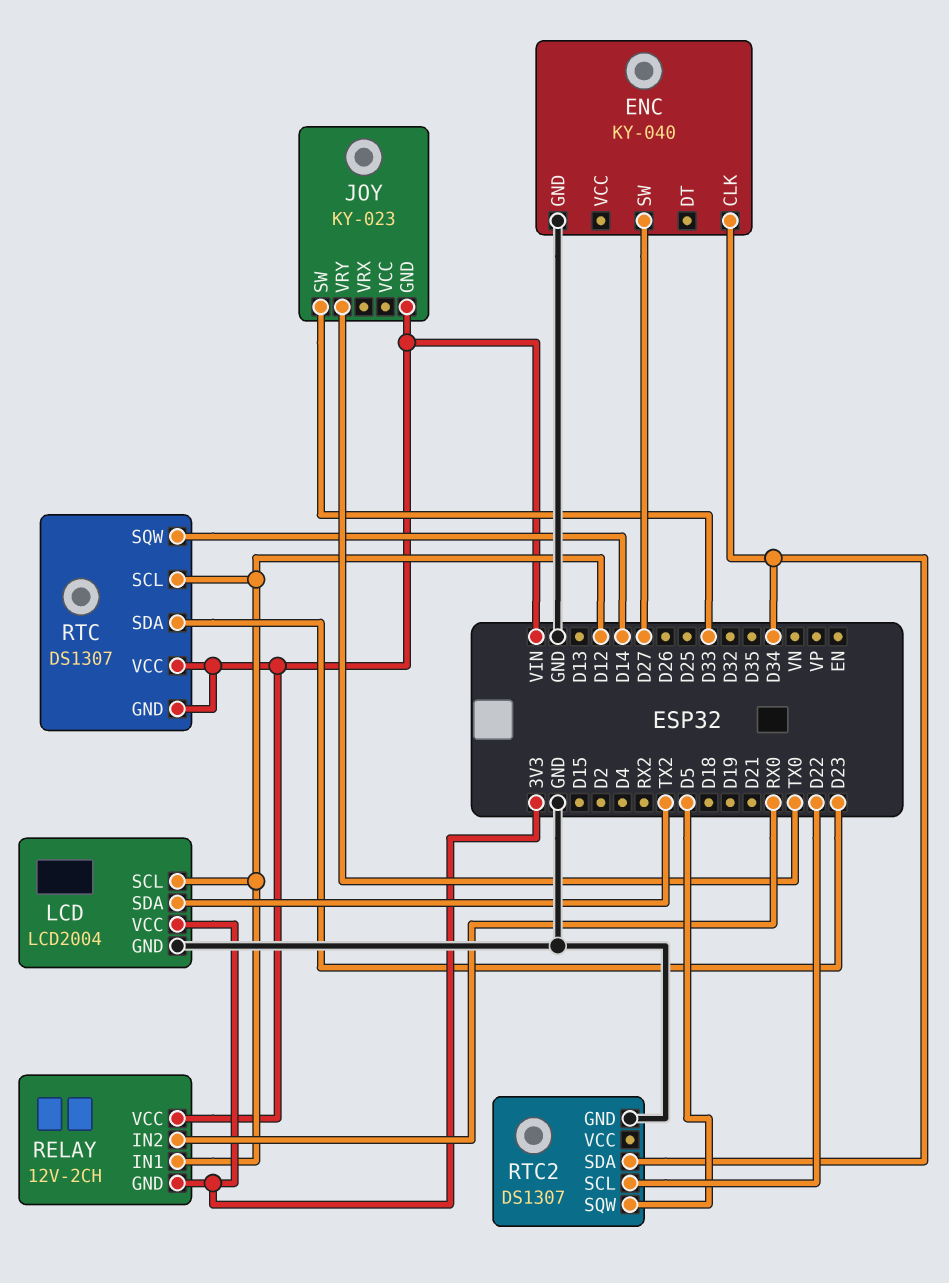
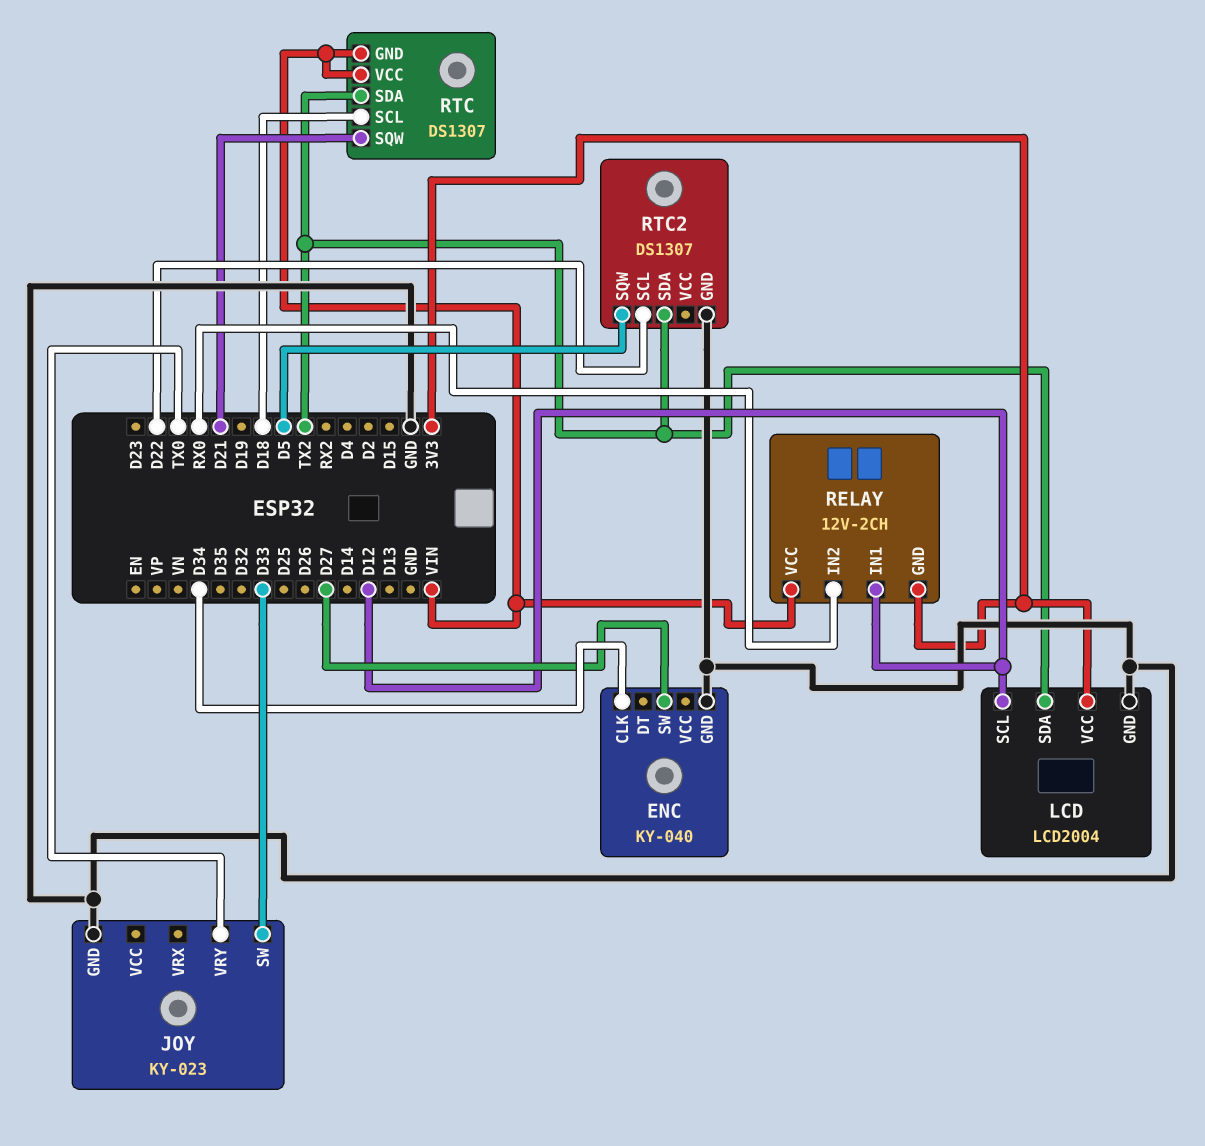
JOY pin GND: VIN -> GND
RTC pin SCL: D12 -> D18
RTC pin SDA: D23 -> TX2
RTC pin SQW: D14 -> D21
RTC2 pin SDA: D34 -> TX2

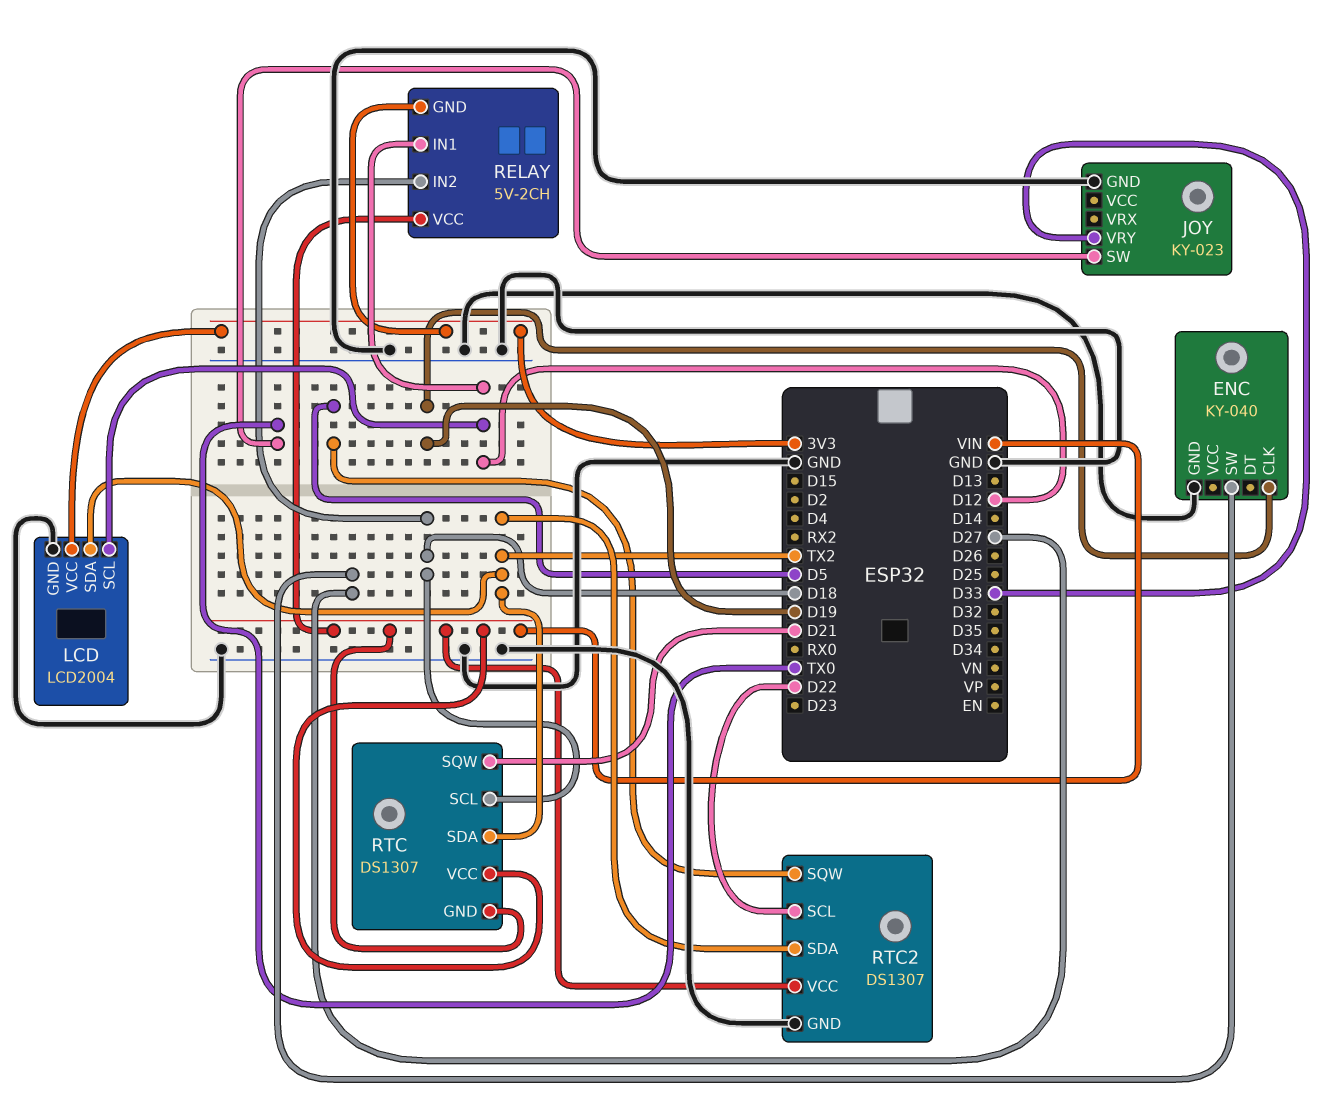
ENC pin CLK: D34 -> D19
JOY pin SW: D33 -> TX0
JOY pin VRY: TX0 -> D33
RELAY: 12V-2CH -> 5V-2CH
RELAY pin IN2: RX0 -> D18
RTC2 pin VCC: none -> VIN

